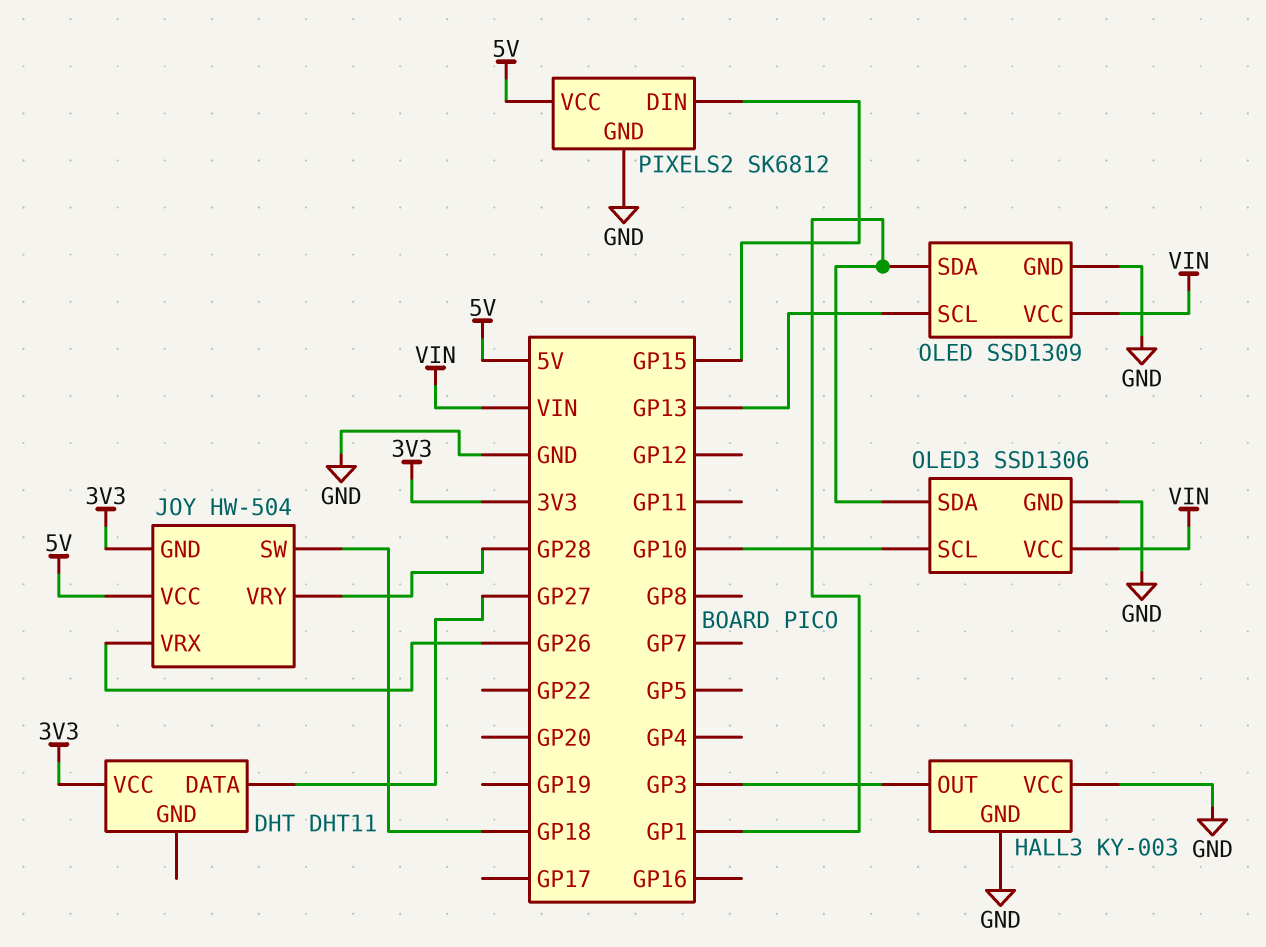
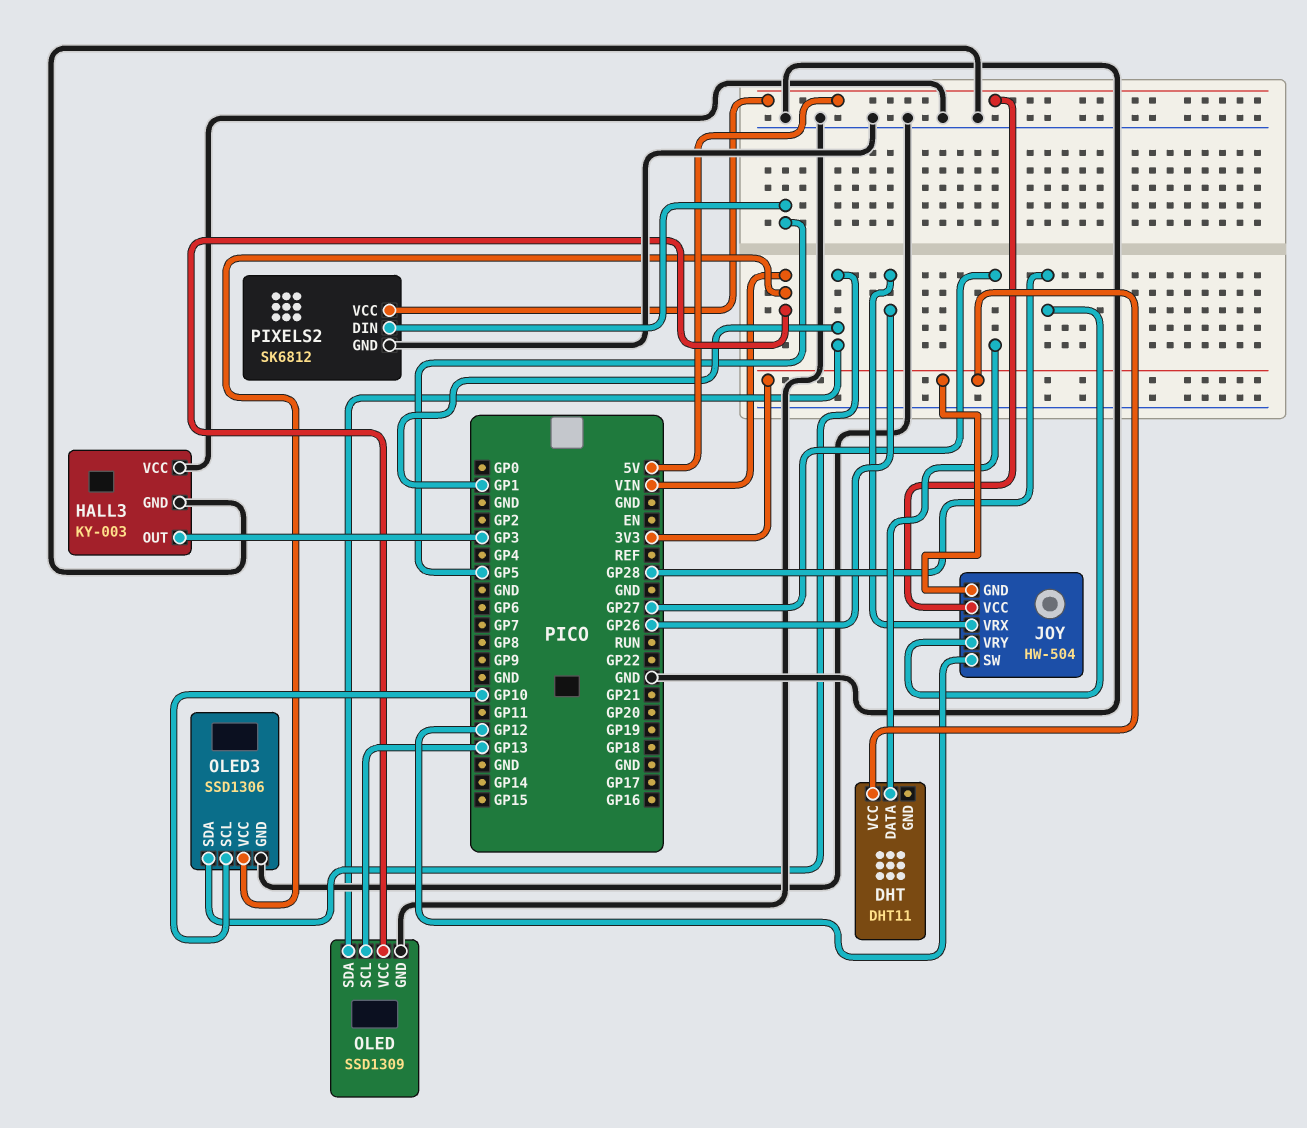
JOY pin SW: GP18 -> GP12
PIXELS2 pin DIN: GP15 -> GP5

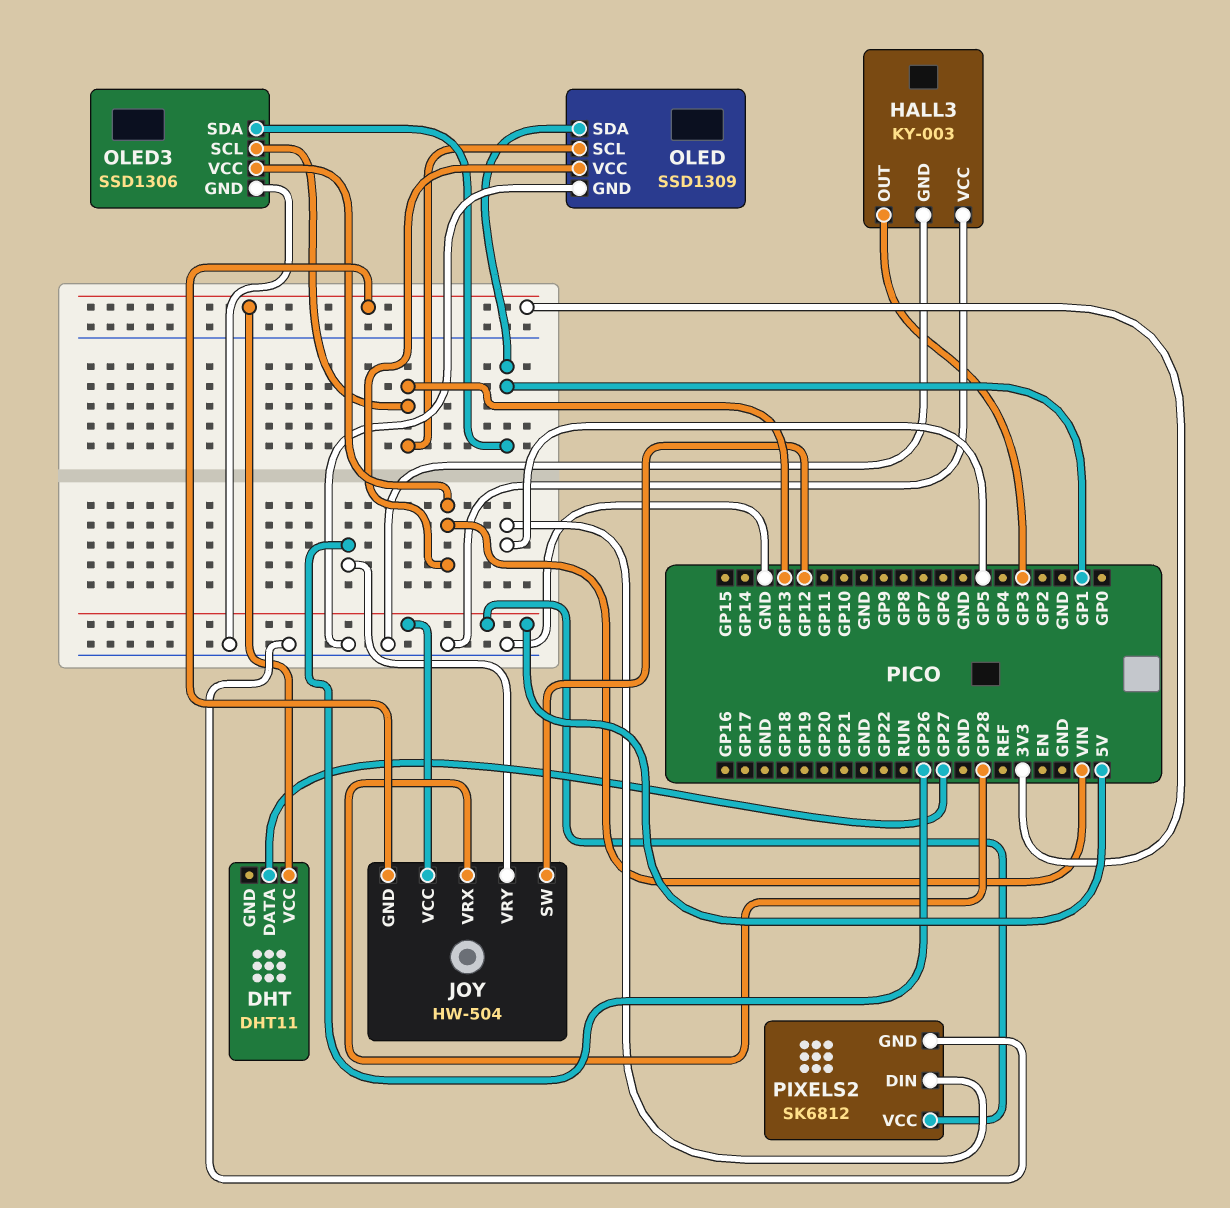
JOY pin VRX: GP26 -> GP28
JOY pin VRY: GP28 -> GP26
OLED3 pin SCL: GP10 -> GP13

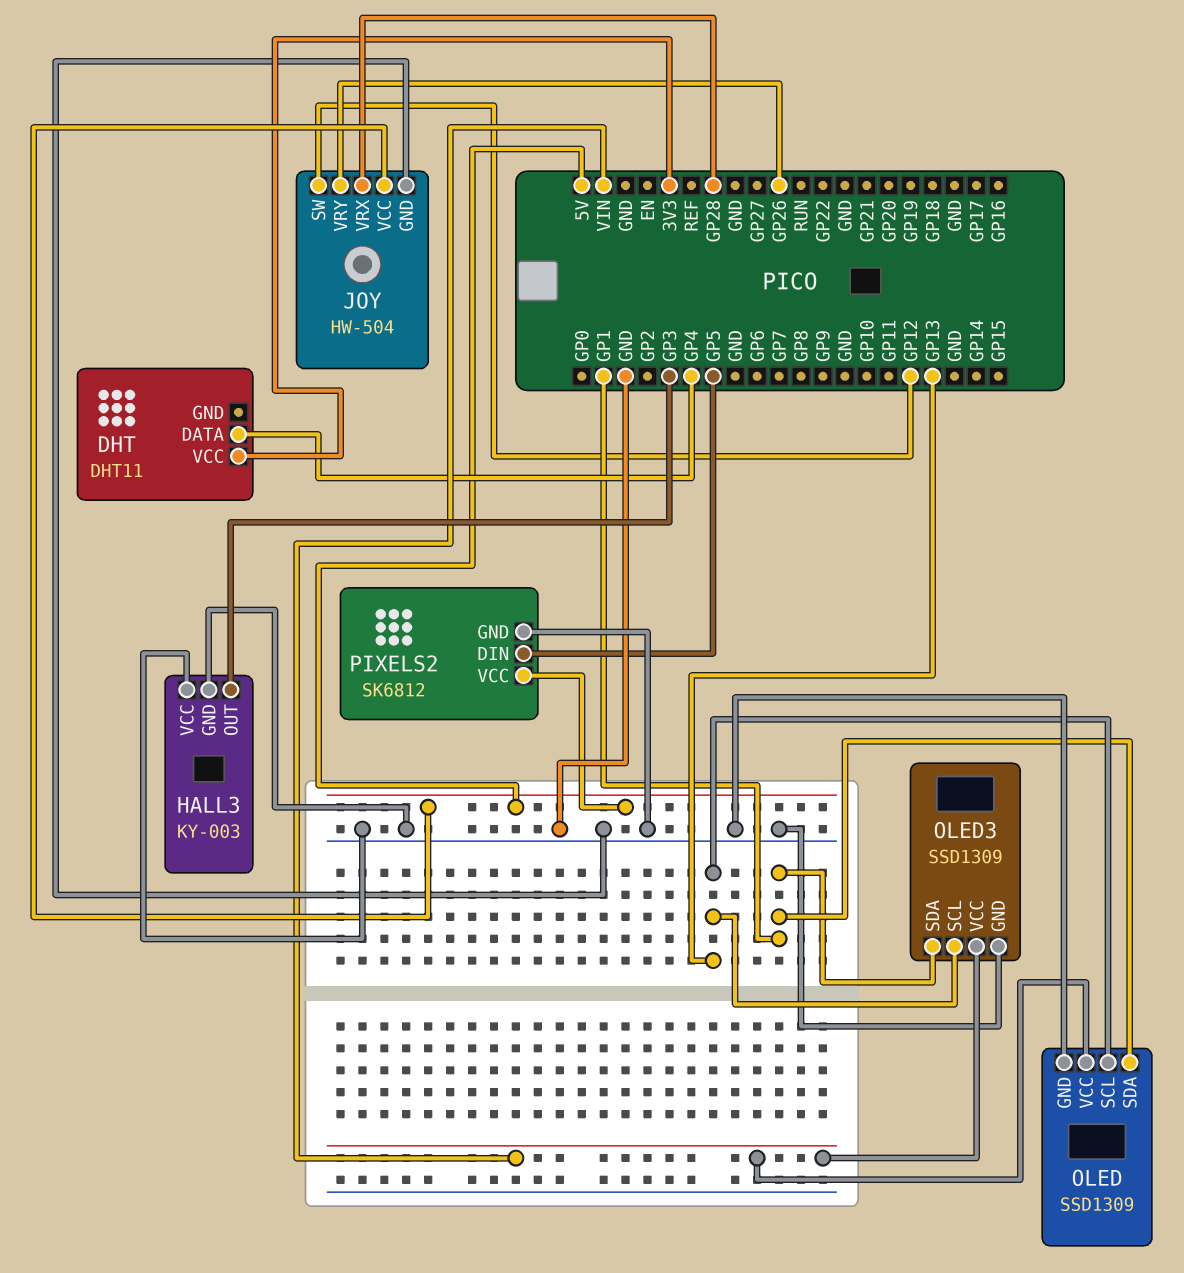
DHT pin DATA: GP27 -> GP4
JOY pin GND: 3V3 -> GND
OLED3: SSD1306 -> SSD1309

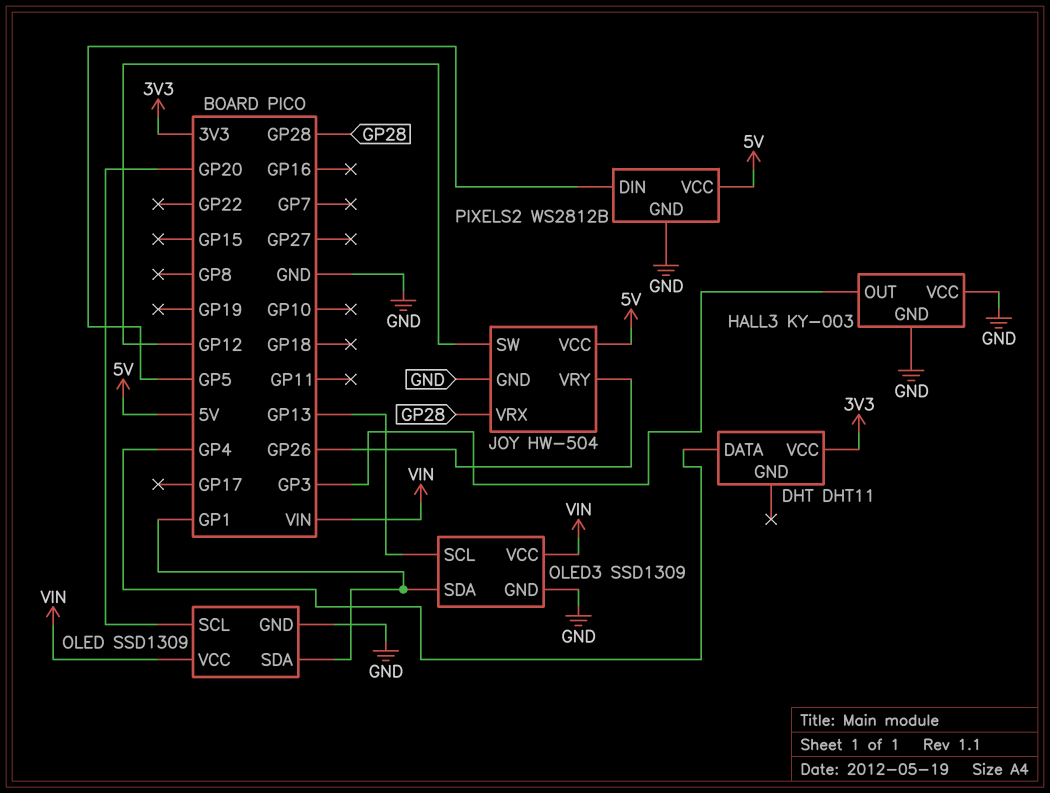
OLED pin SCL: GP13 -> GP20
PIXELS2: SK6812 -> WS2812B

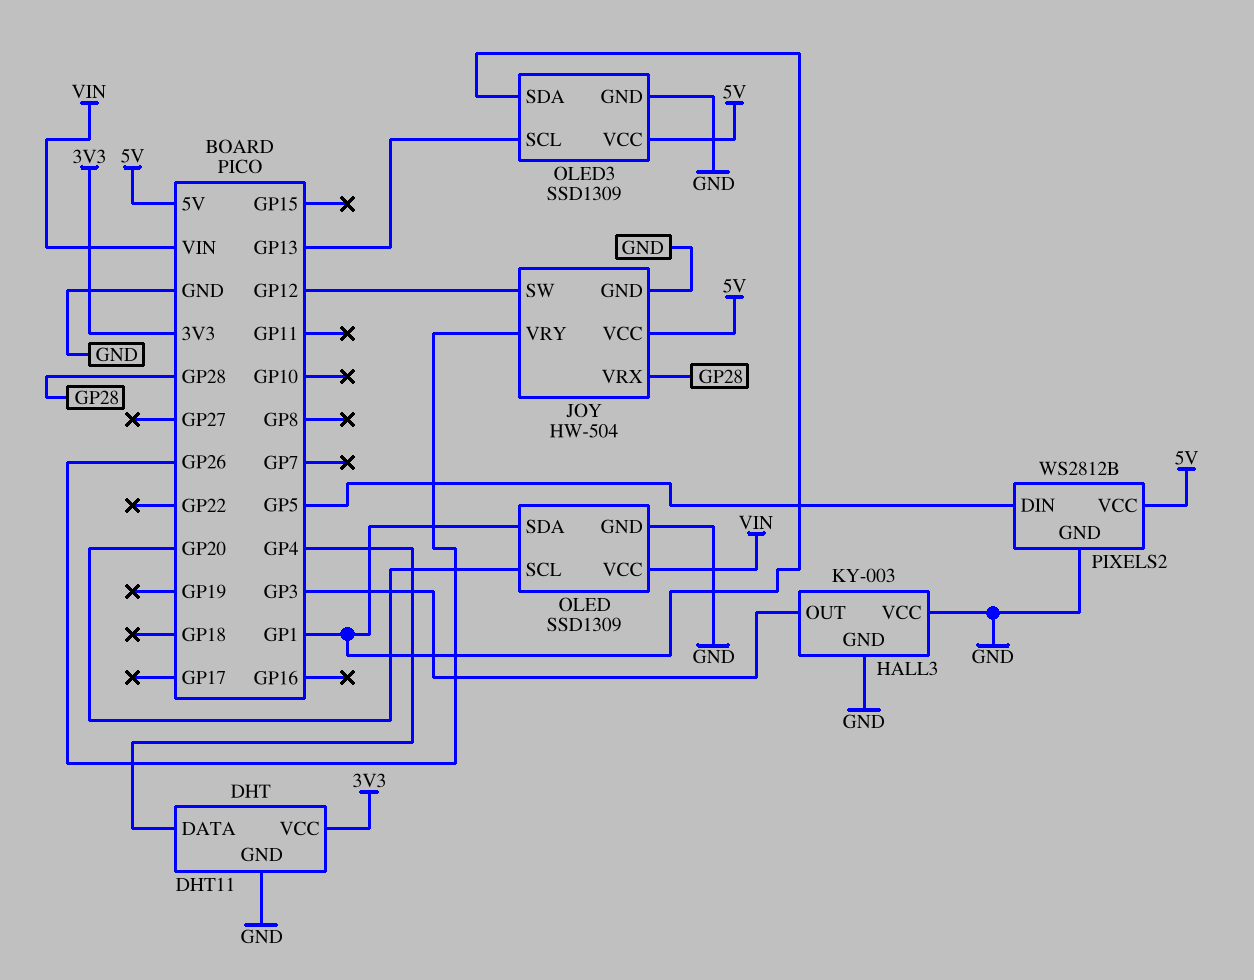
DHT pin GND: none -> GND
OLED3 pin VCC: VIN -> 5V

